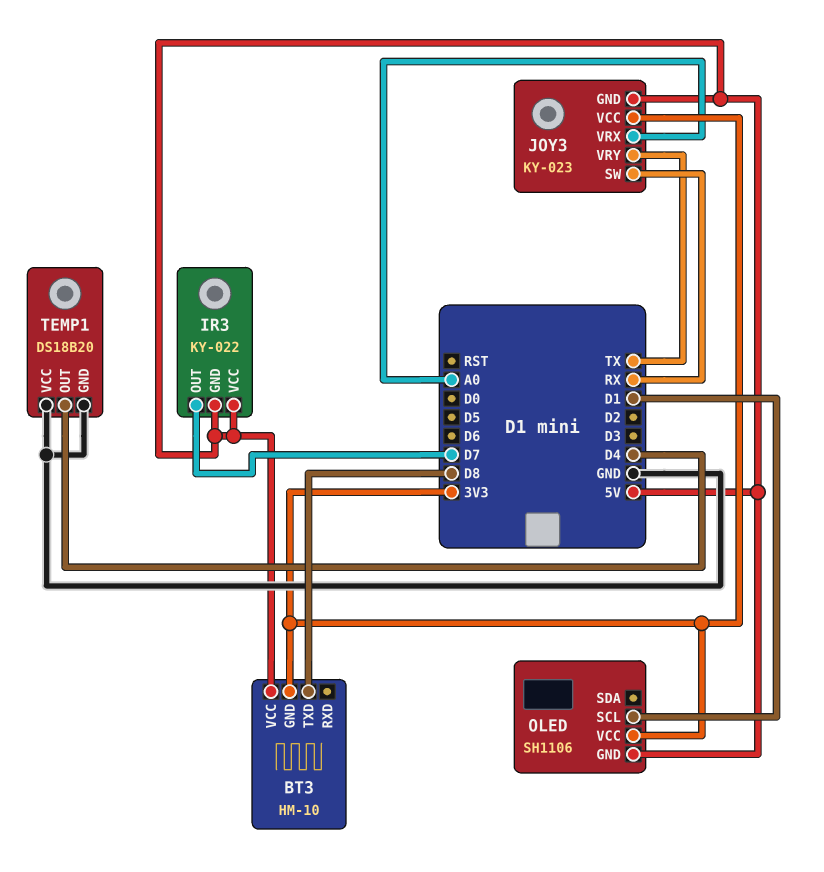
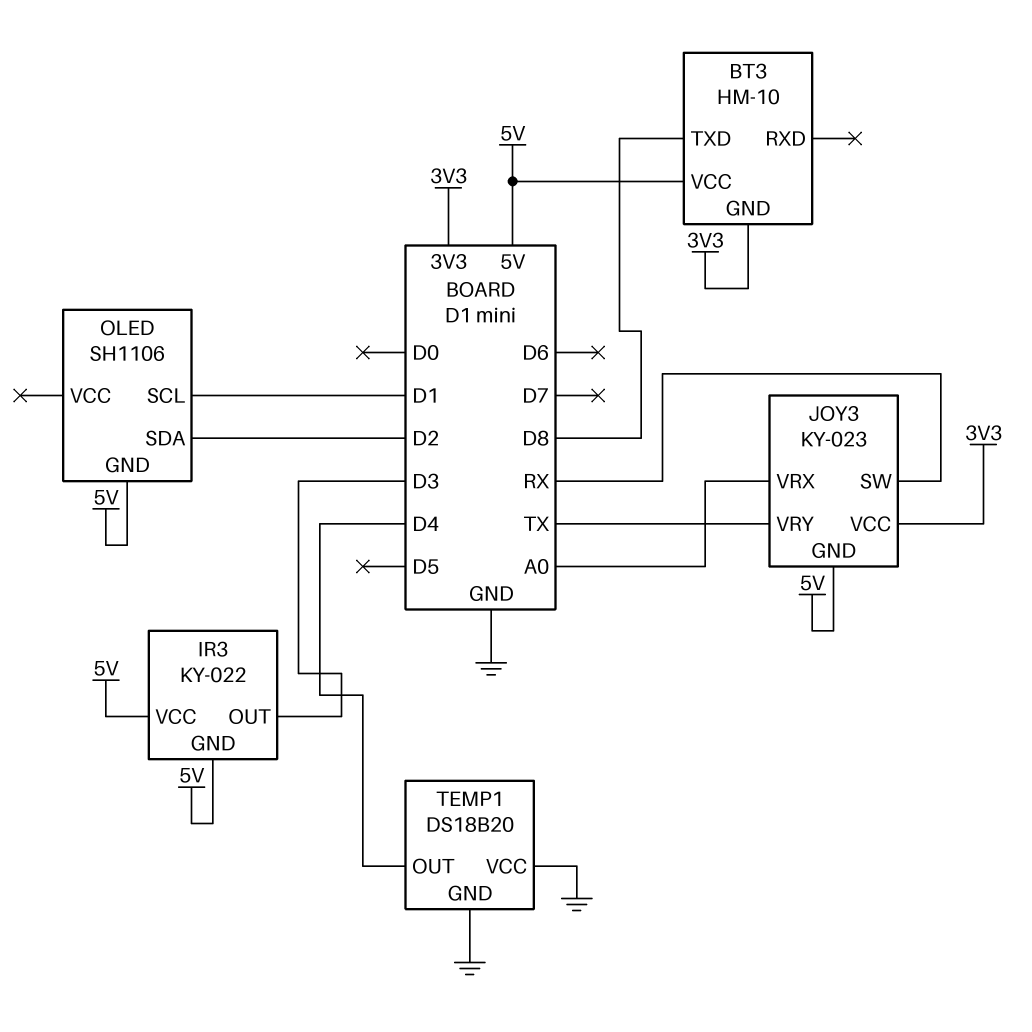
IR3 pin OUT: D7 -> D3
OLED pin SDA: none -> D2
OLED pin VCC: 3V3 -> none

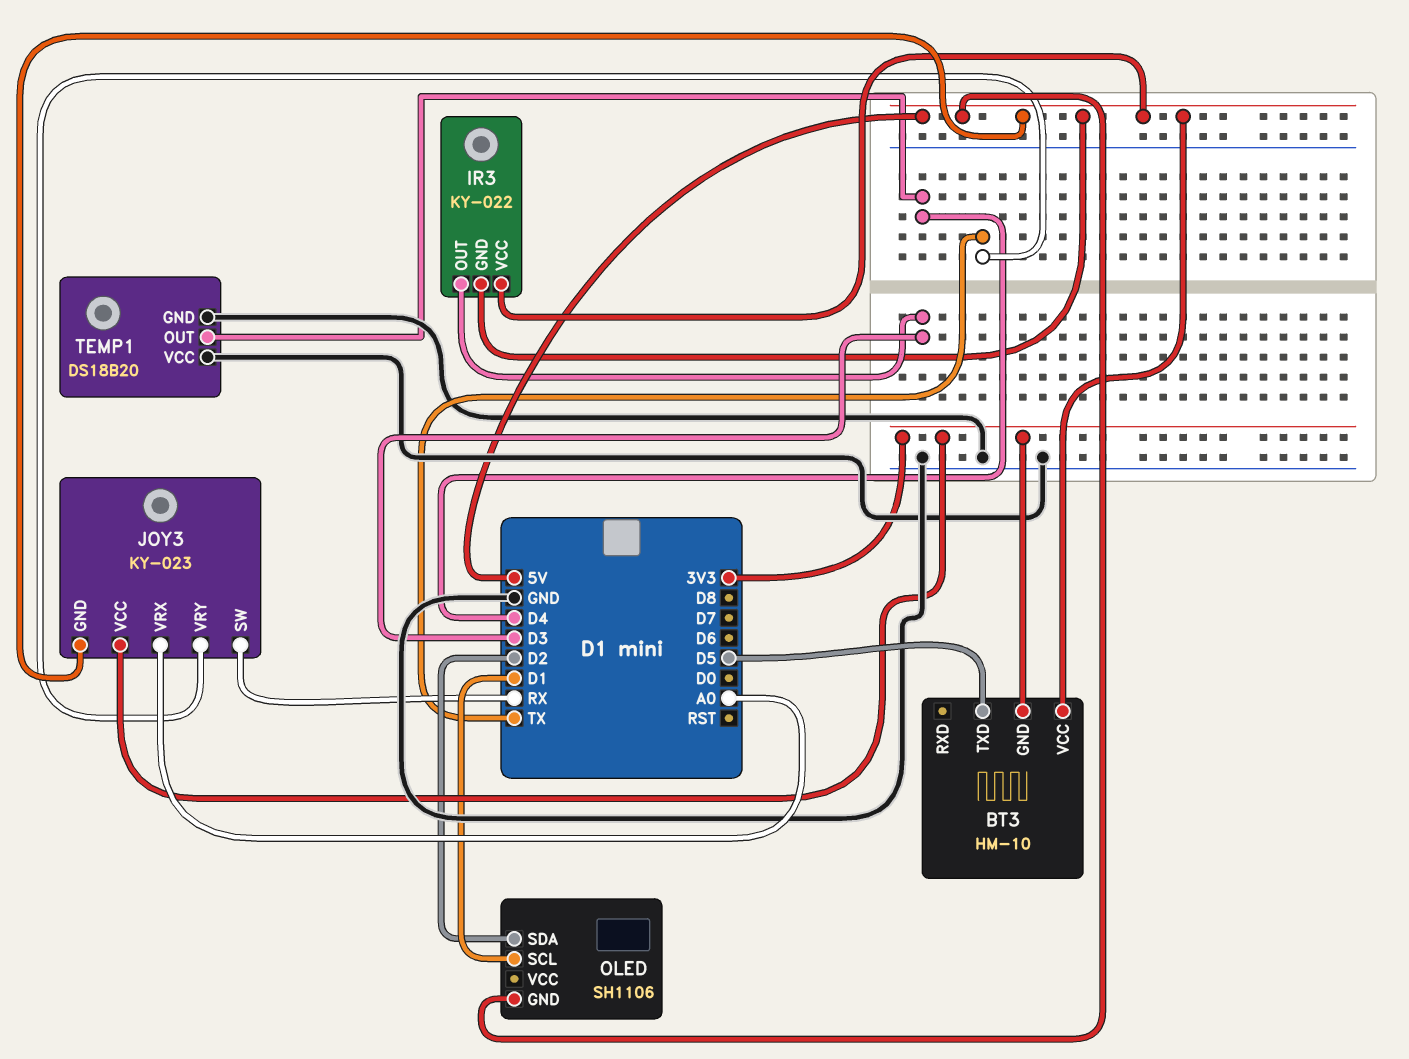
BT3 pin TXD: D8 -> D5

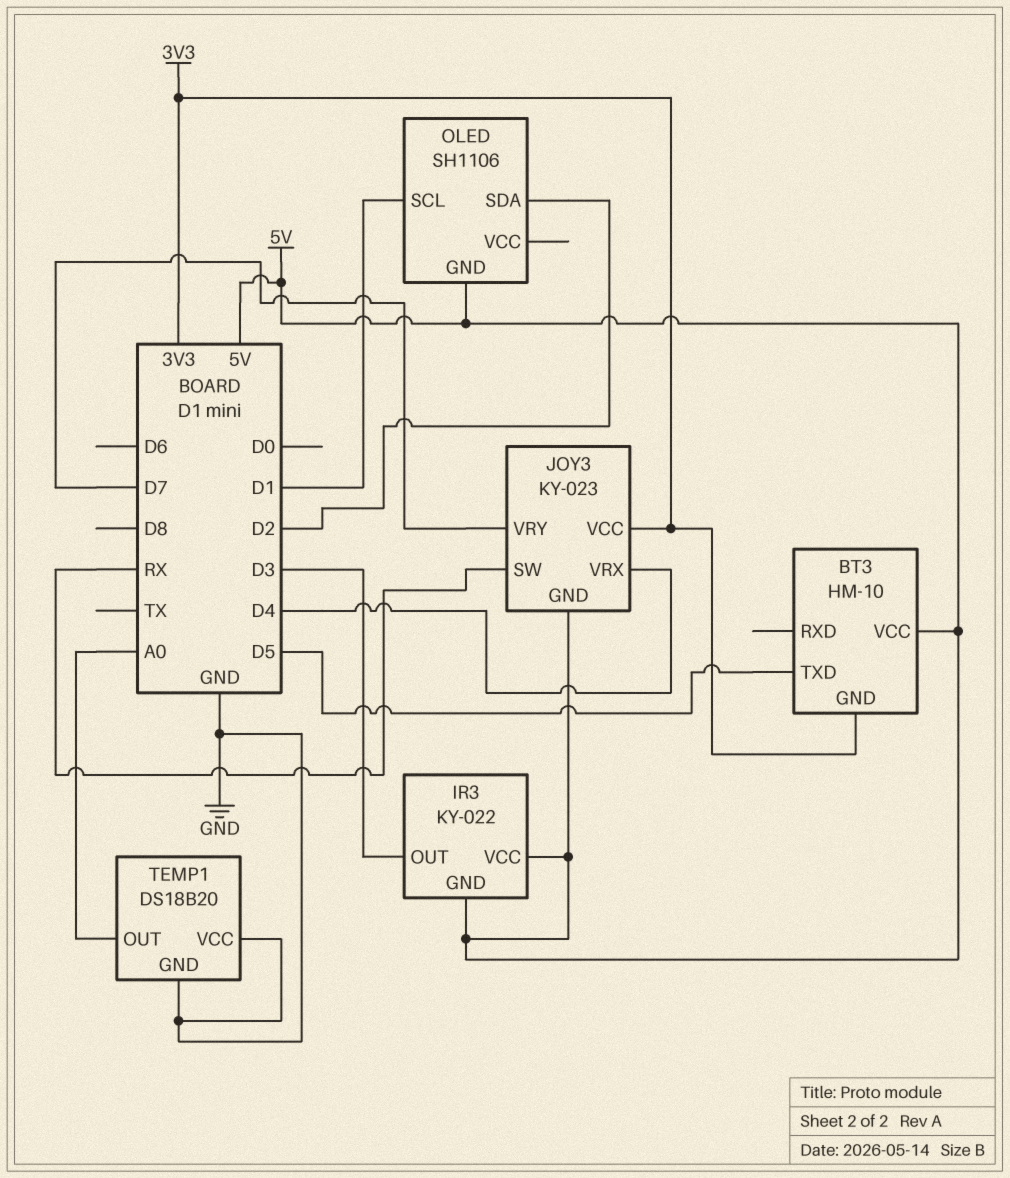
JOY3 pin VRX: A0 -> D4
JOY3 pin VRY: TX -> D7
TEMP1 pin OUT: D4 -> A0

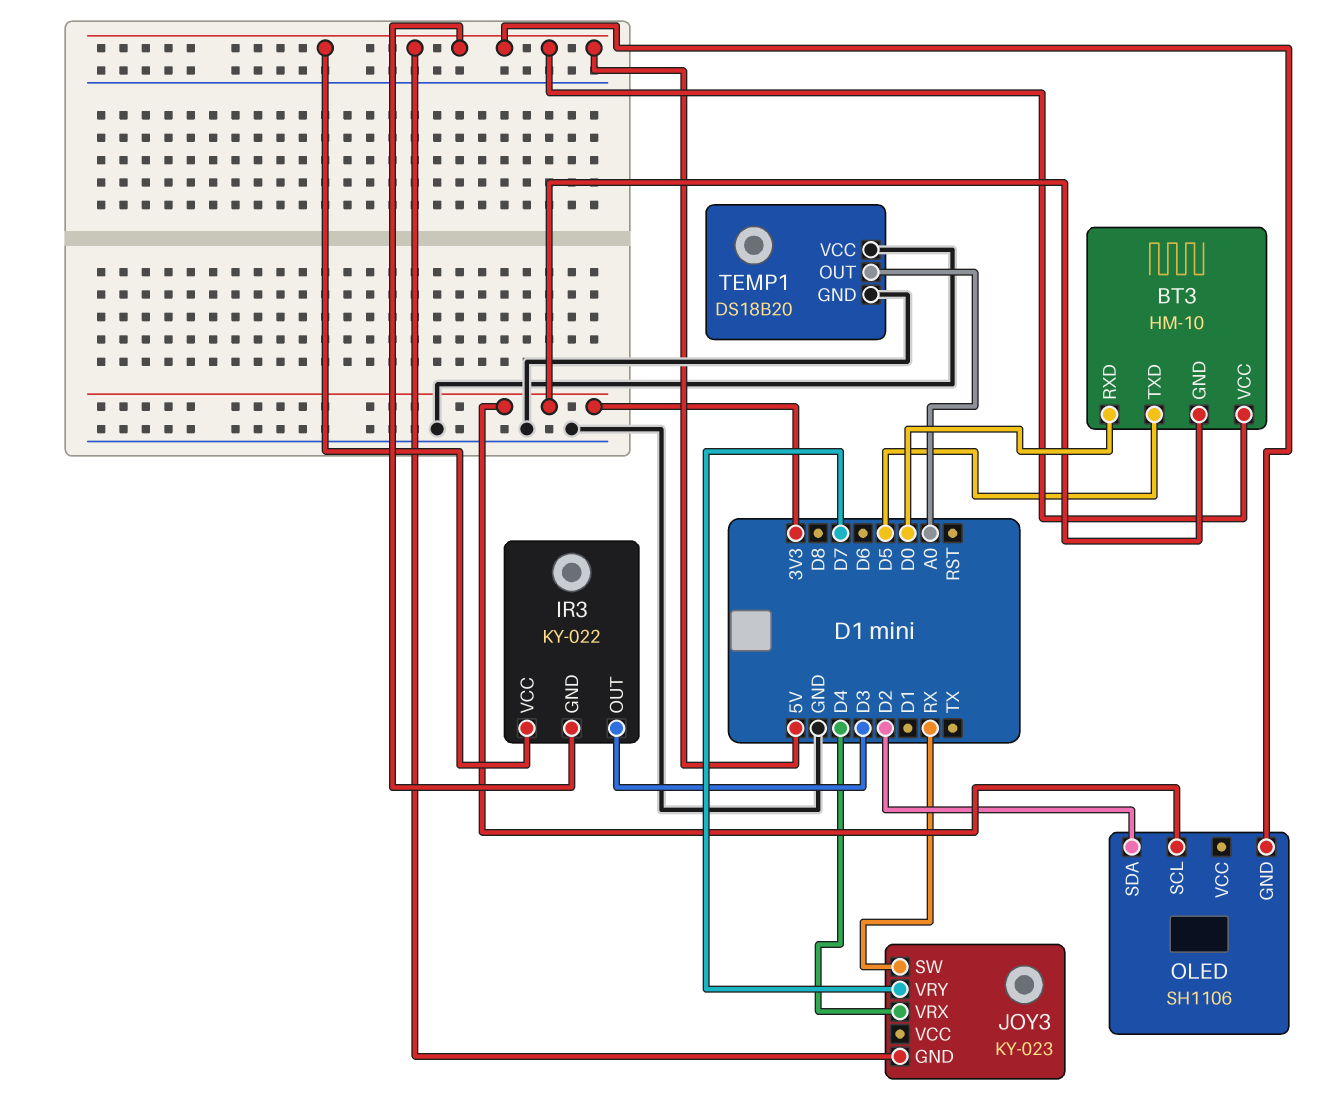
BT3 pin RXD: none -> D0
JOY3 pin VCC: 3V3 -> none
OLED pin SCL: D1 -> 3V3

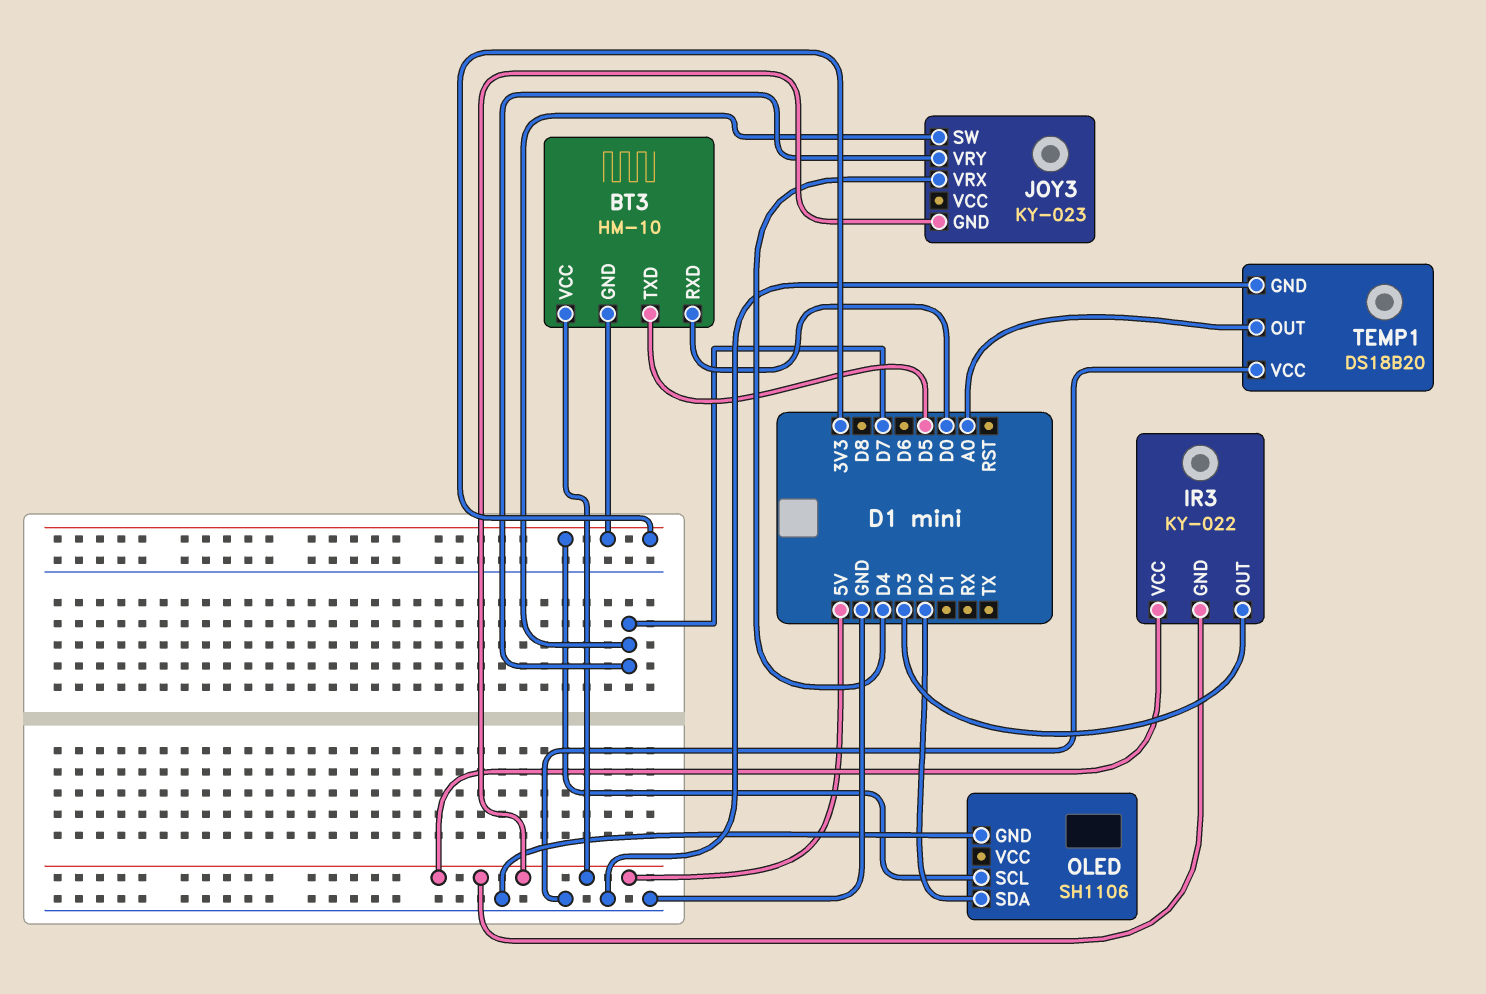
JOY3 pin SW: RX -> D7
OLED pin GND: 5V -> GND

